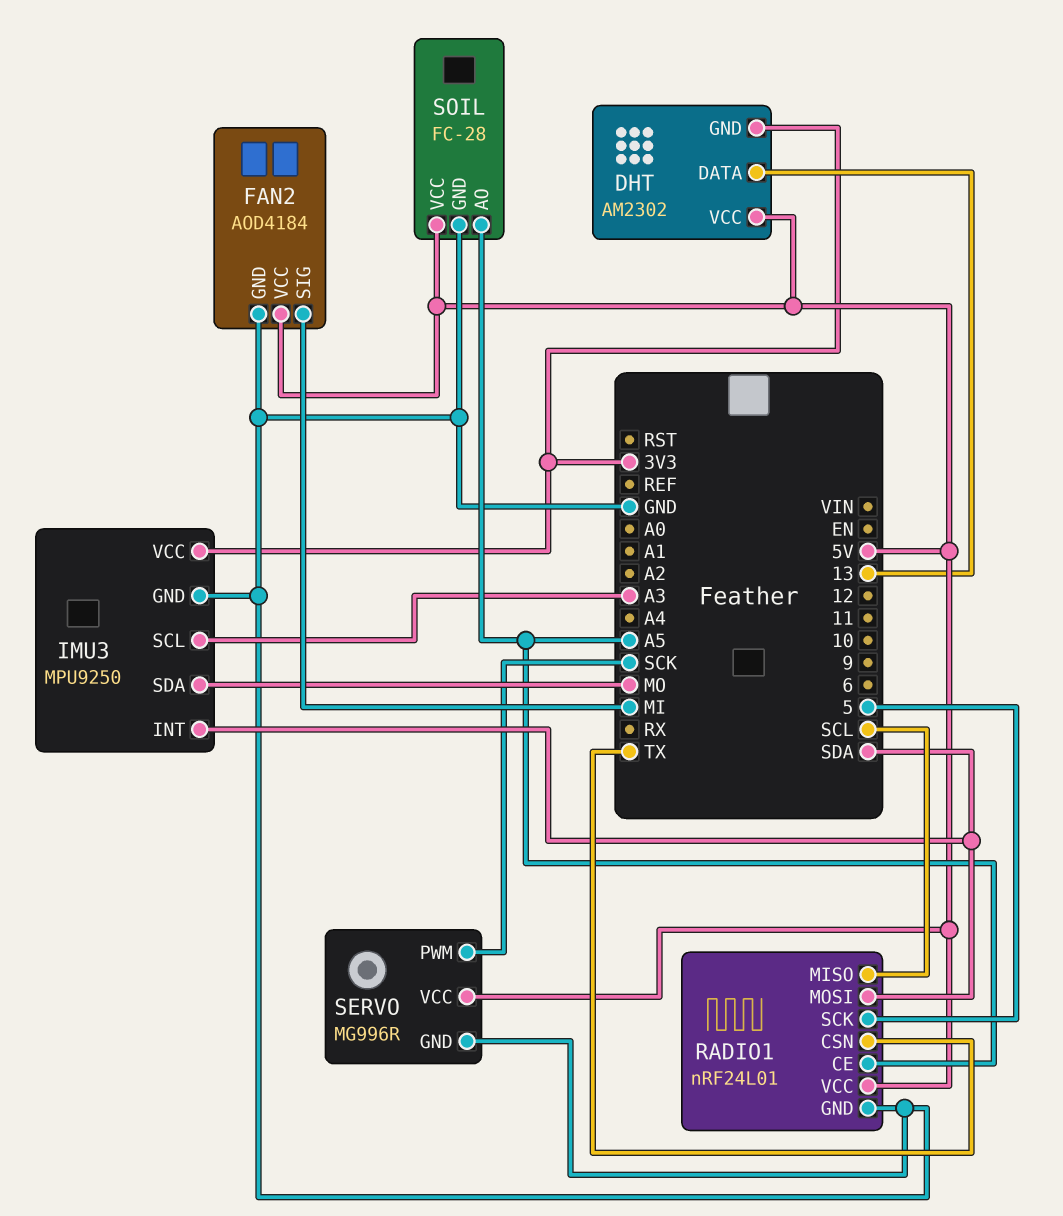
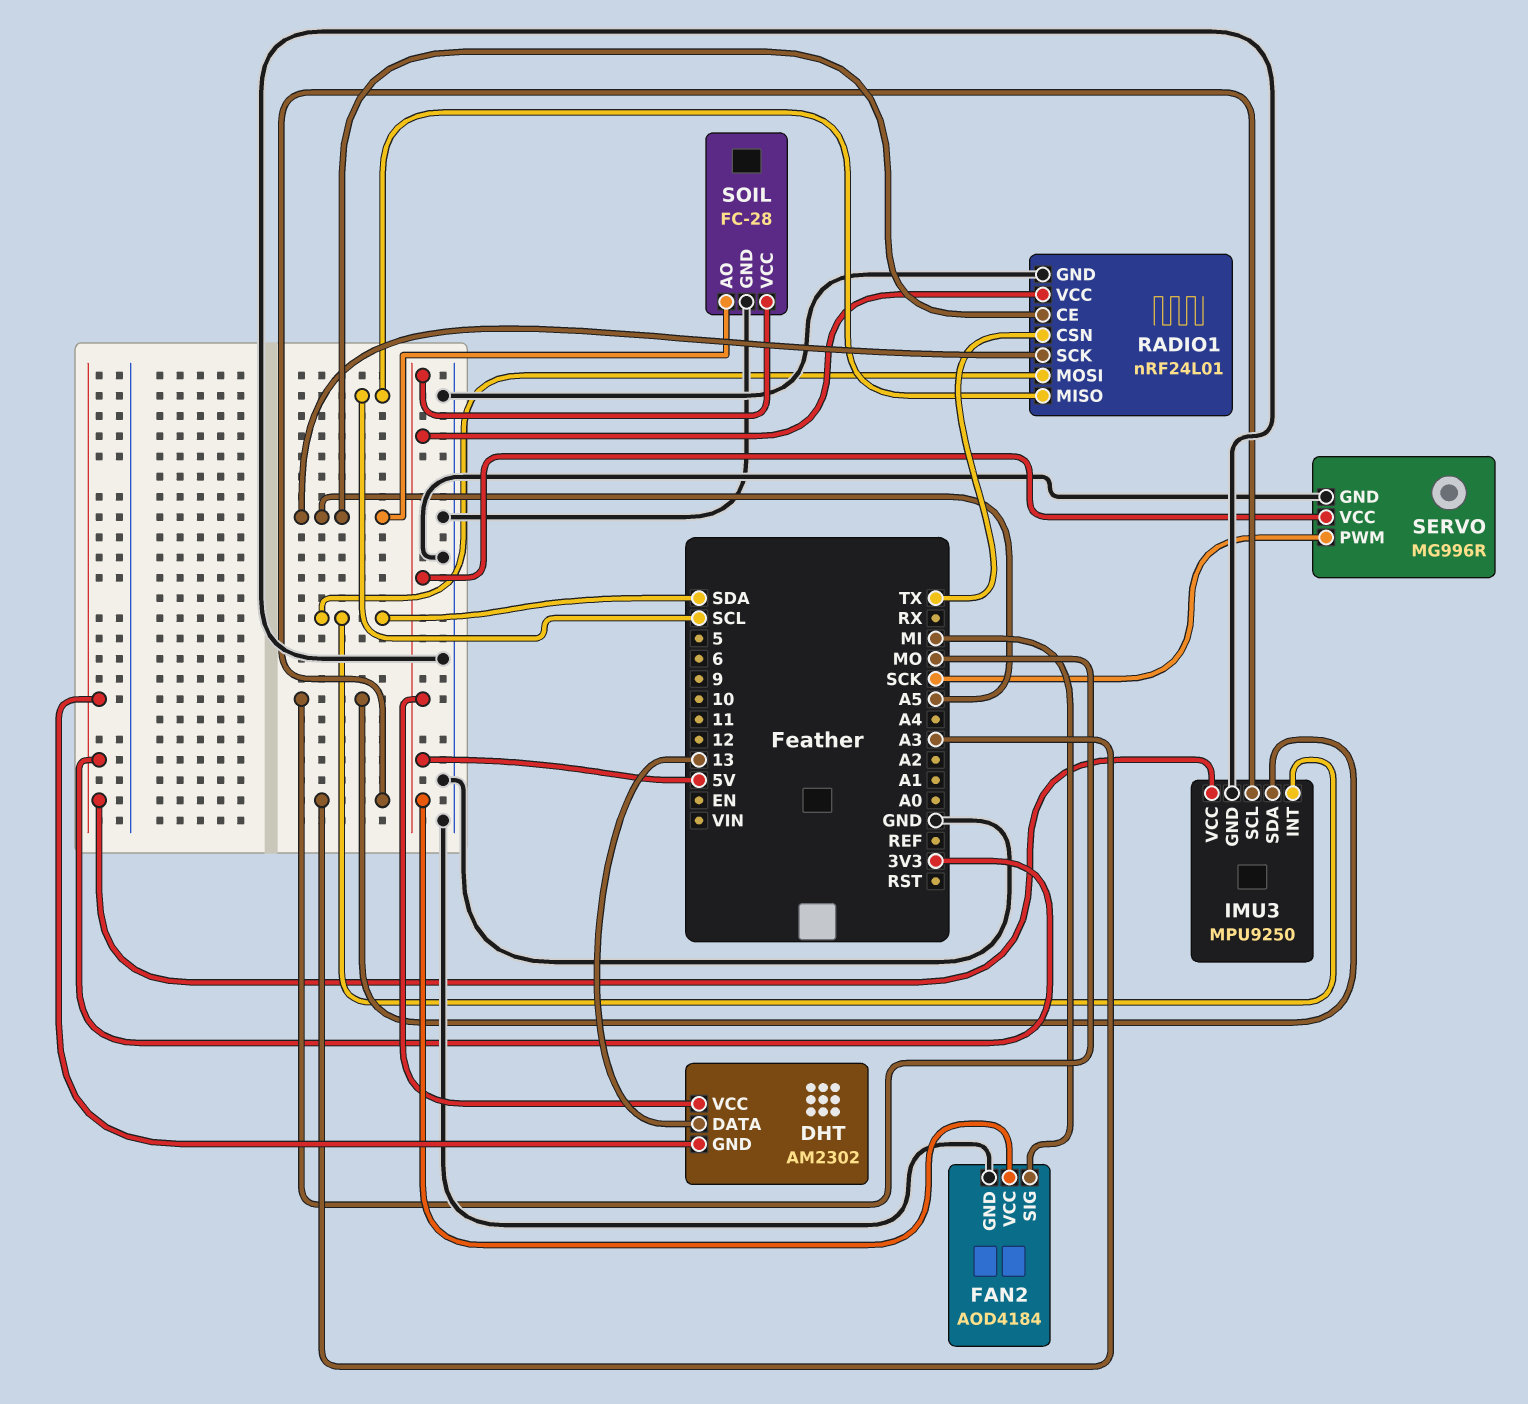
RADIO1 pin SCK: 5 -> A5

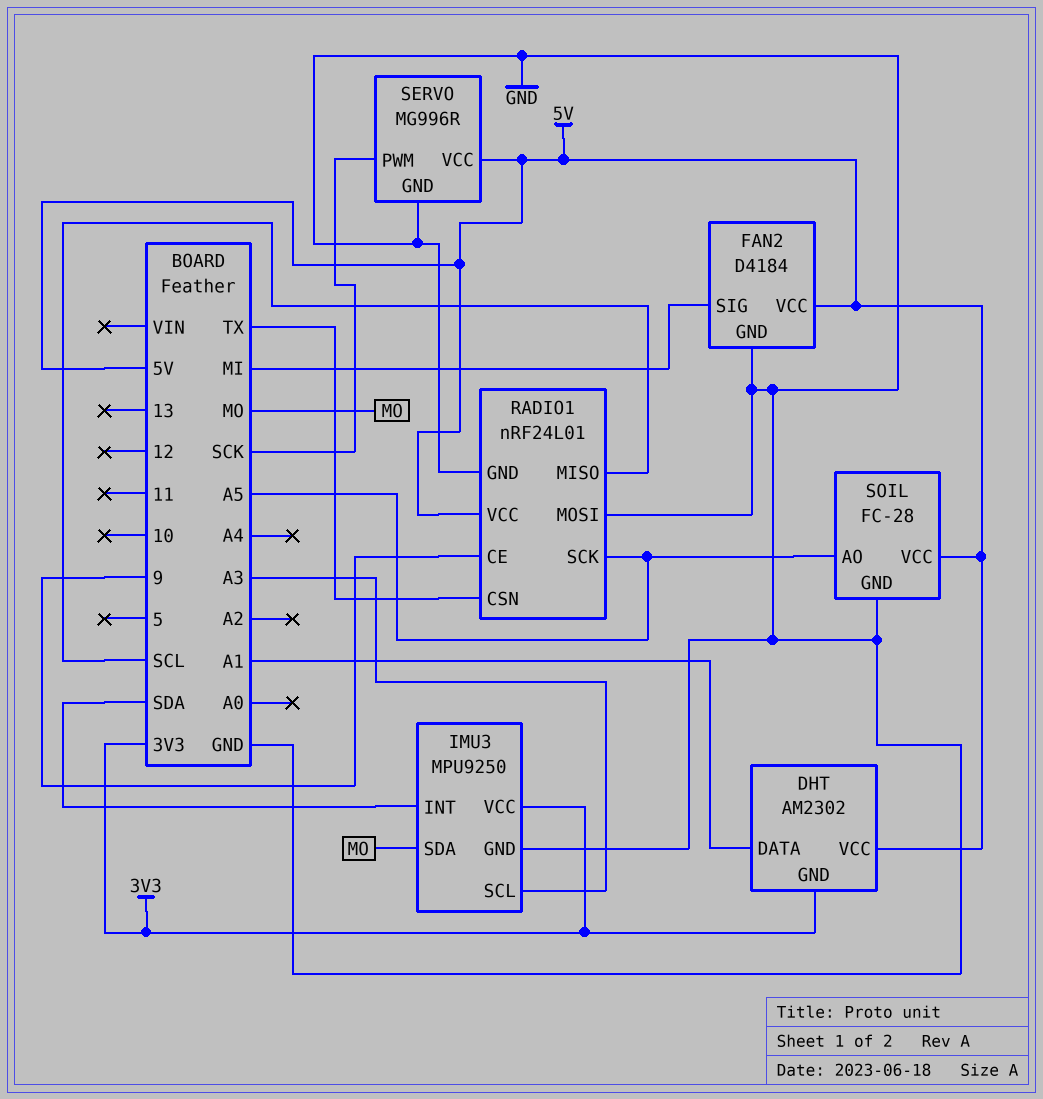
DHT pin DATA: 13 -> A1
FAN2: AOD4184 -> D4184
RADIO1 pin CE: A5 -> 9
RADIO1 pin MOSI: SDA -> GND

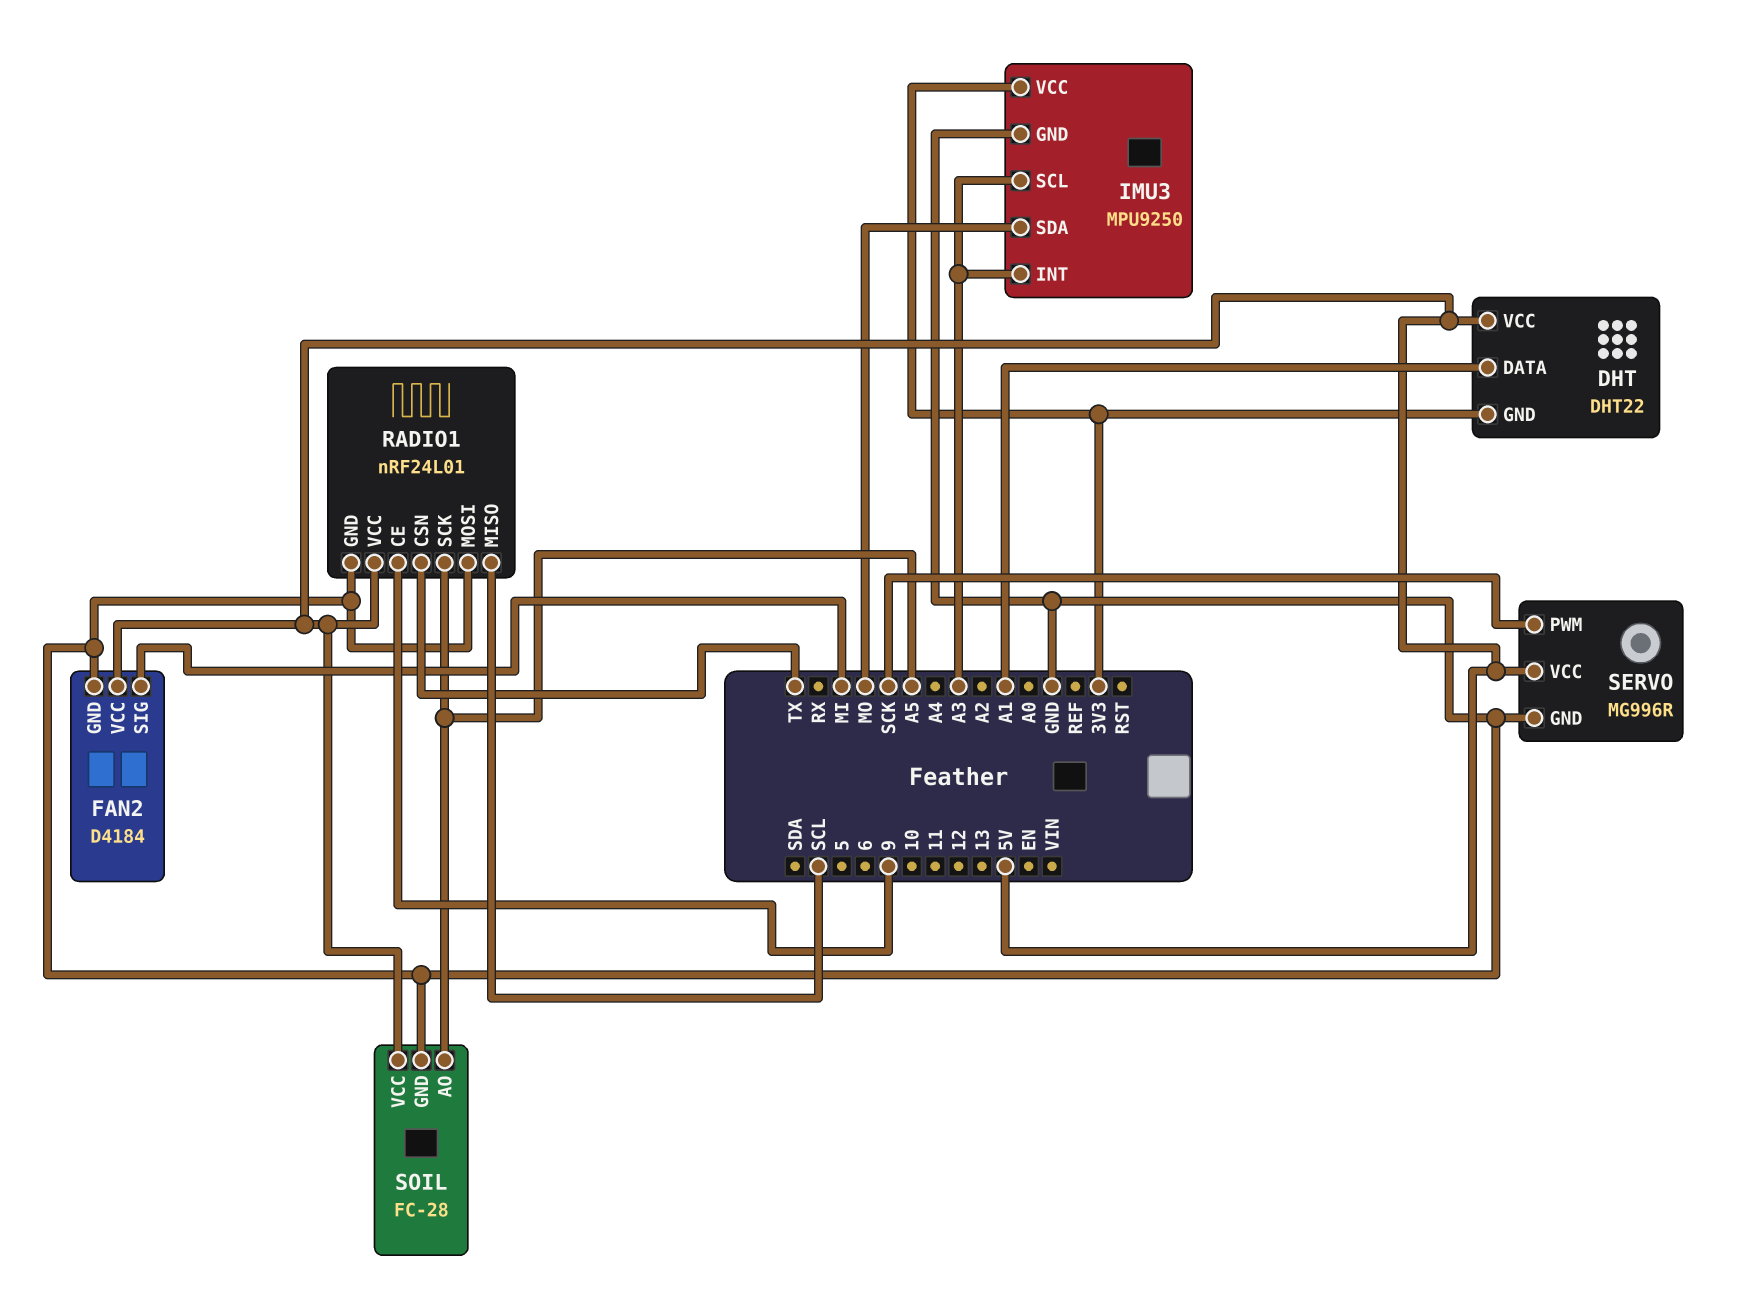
DHT: AM2302 -> DHT22
IMU3 pin INT: SDA -> A3

